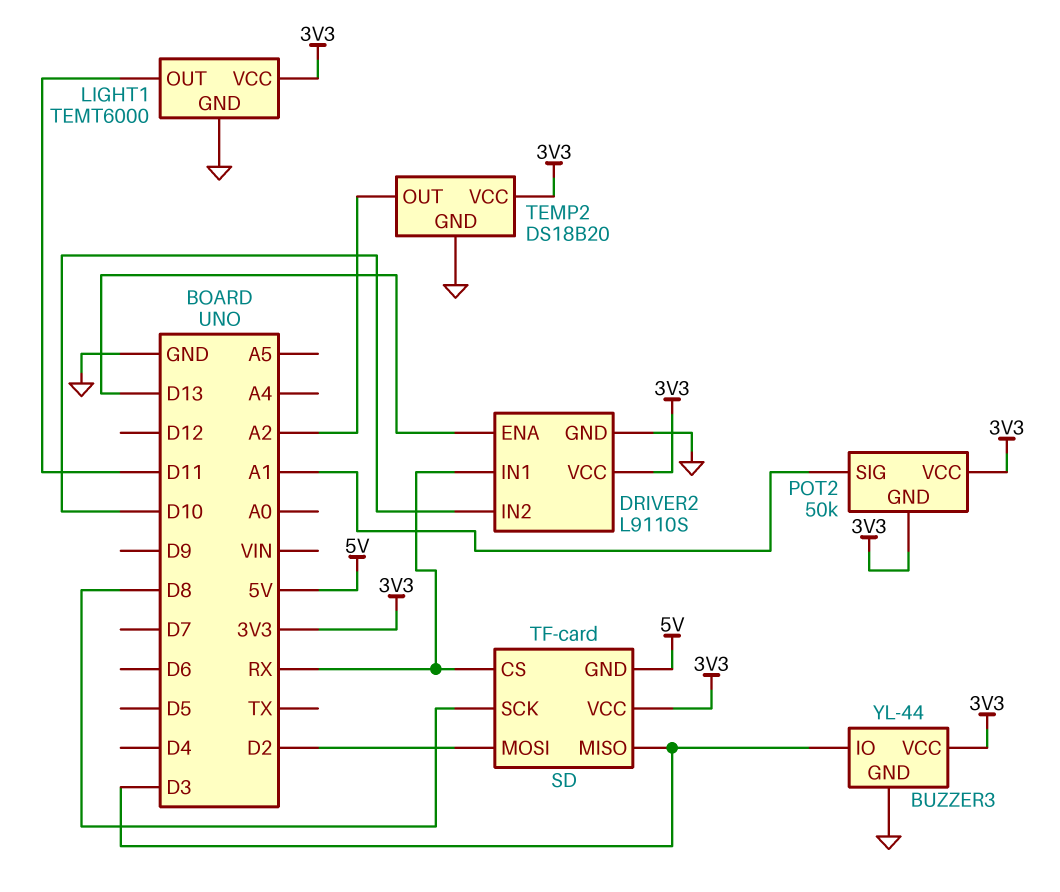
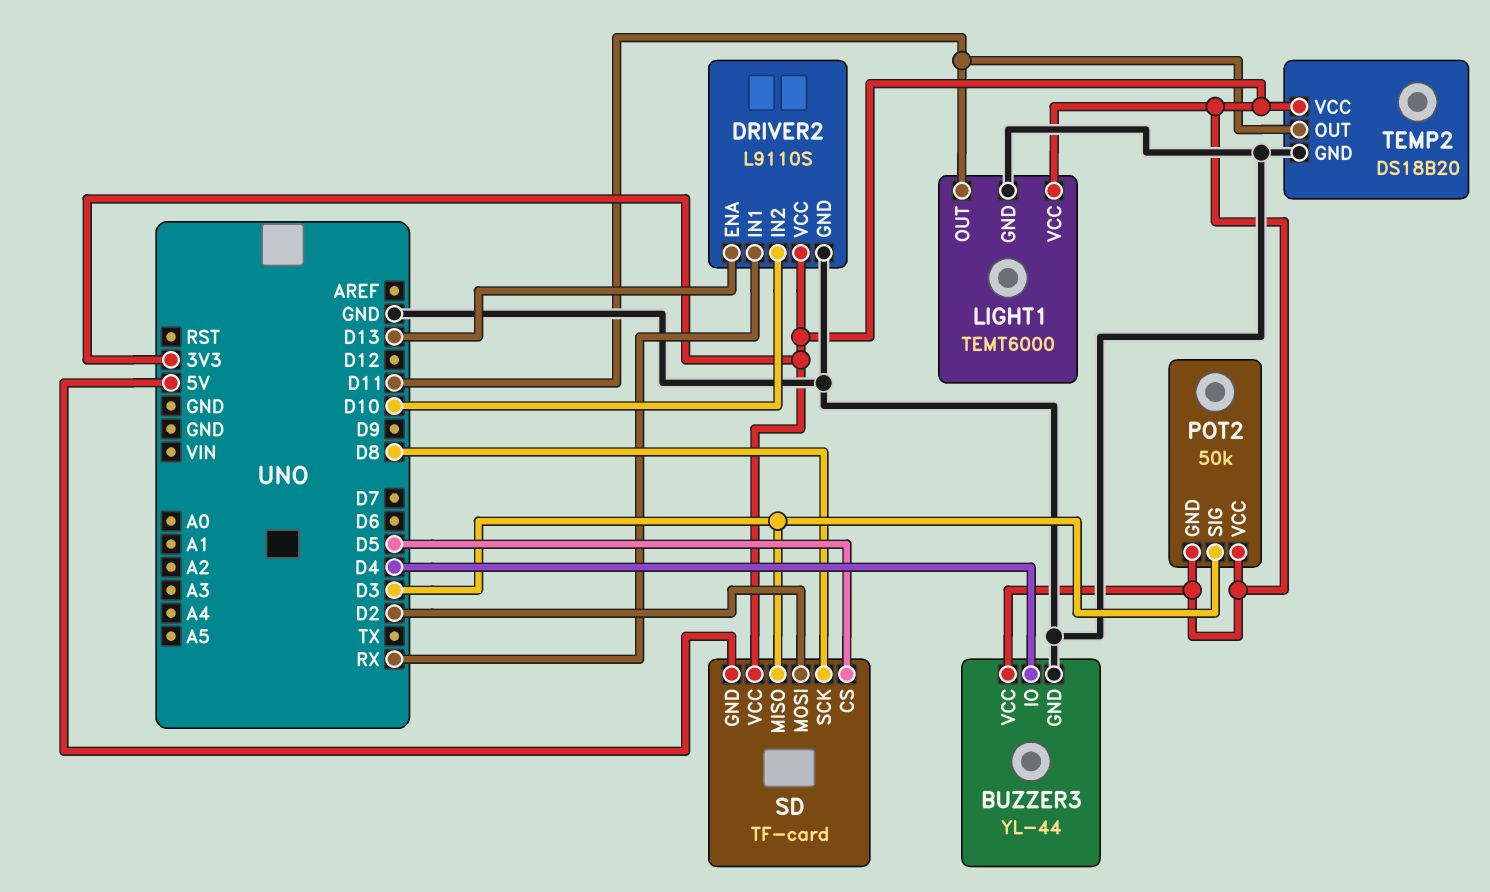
BUZZER3 pin IO: D3 -> D4
POT2 pin SIG: A1 -> D3
SD pin CS: RX -> D5
TEMP2 pin OUT: A2 -> D11

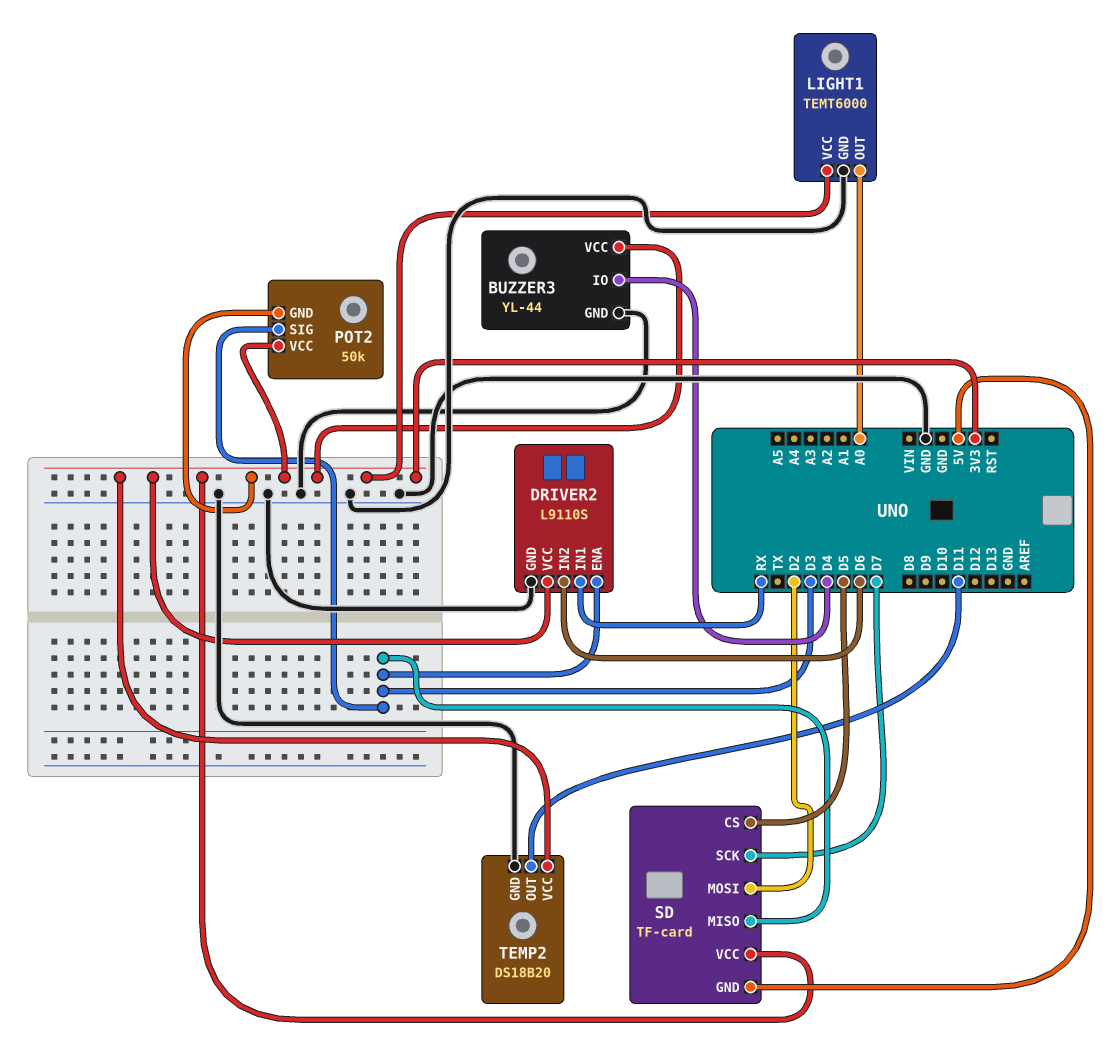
DRIVER2 pin ENA: D13 -> D3
DRIVER2 pin IN2: D10 -> D6
LIGHT1 pin OUT: D11 -> A0
SD pin SCK: D8 -> D7

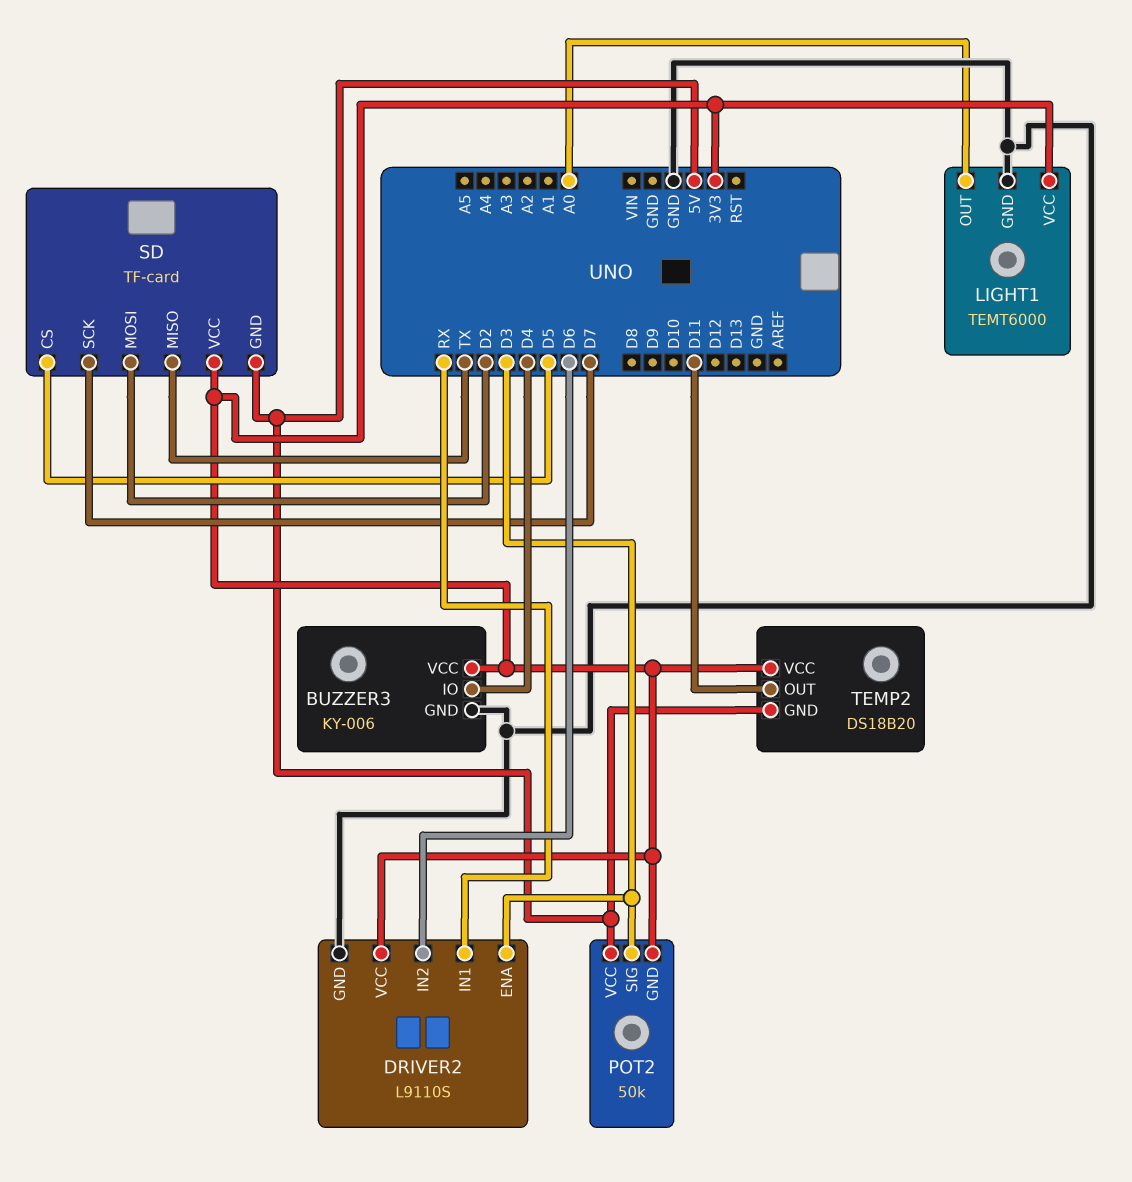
BUZZER3: YL-44 -> KY-006
POT2 pin VCC: 3V3 -> 5V
SD pin MISO: D3 -> TX
TEMP2 pin GND: GND -> 5V

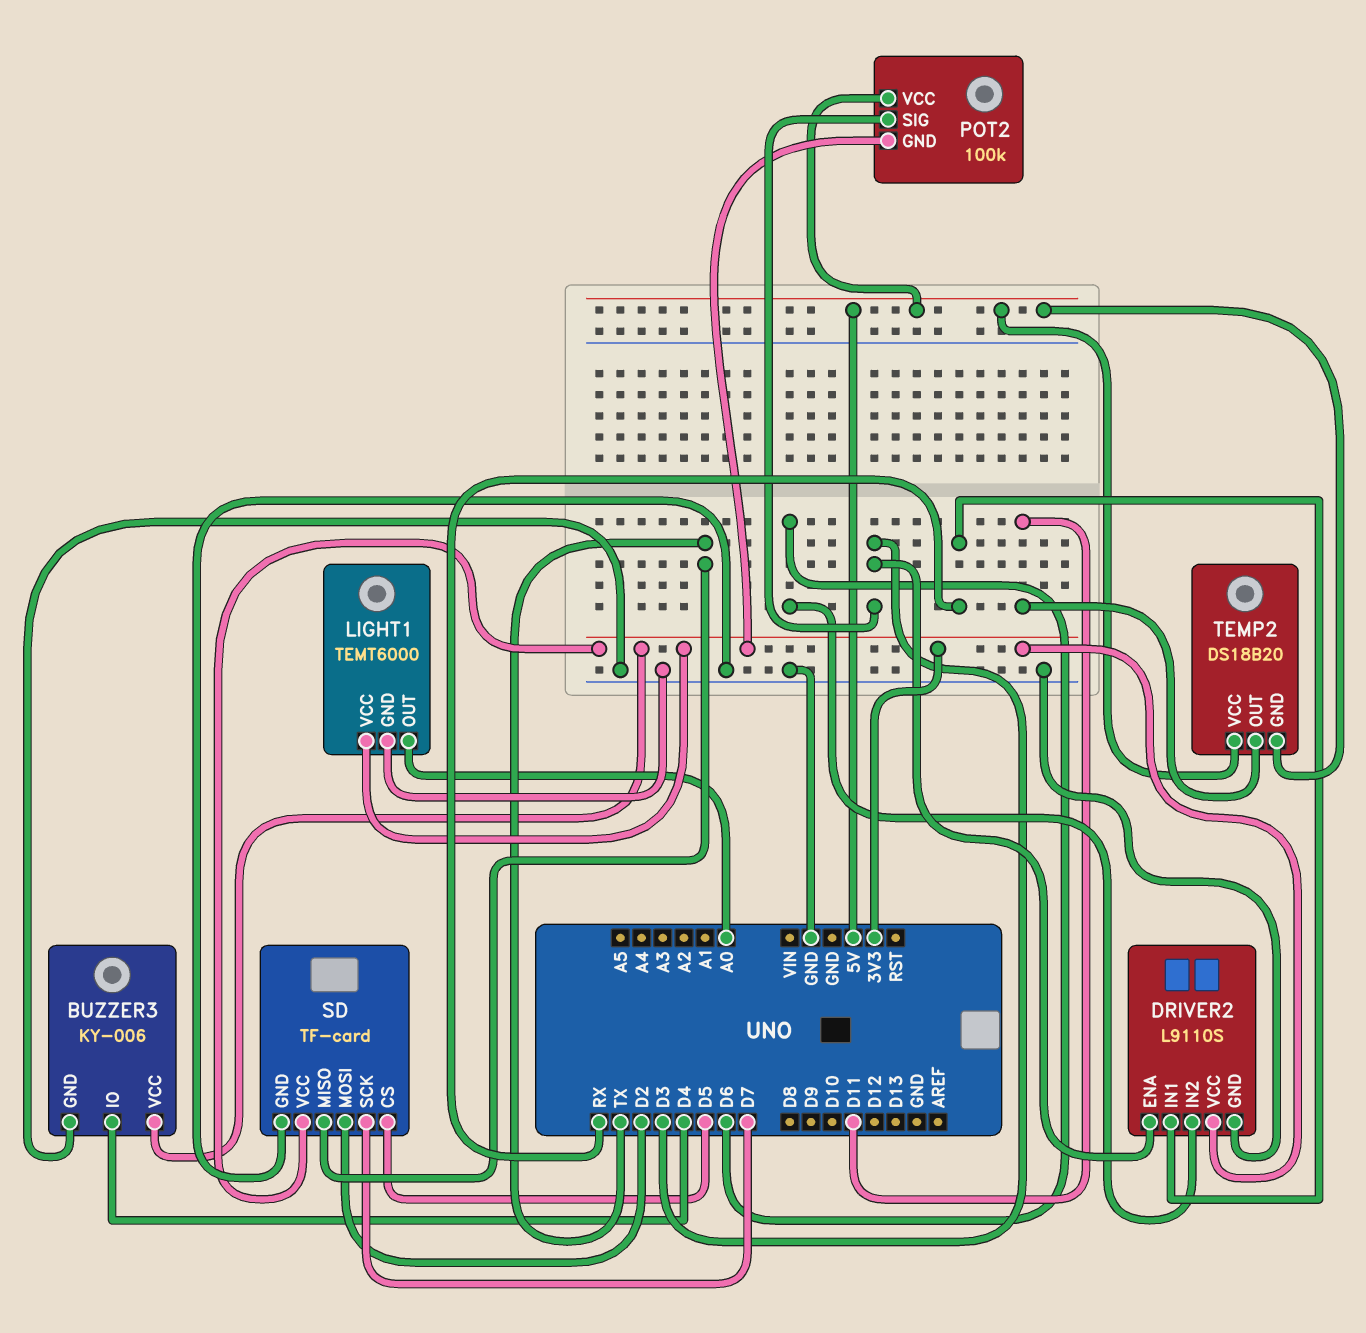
POT2: 50k -> 100k
SD pin GND: 5V -> GND
TEMP2 pin VCC: 3V3 -> 5V

